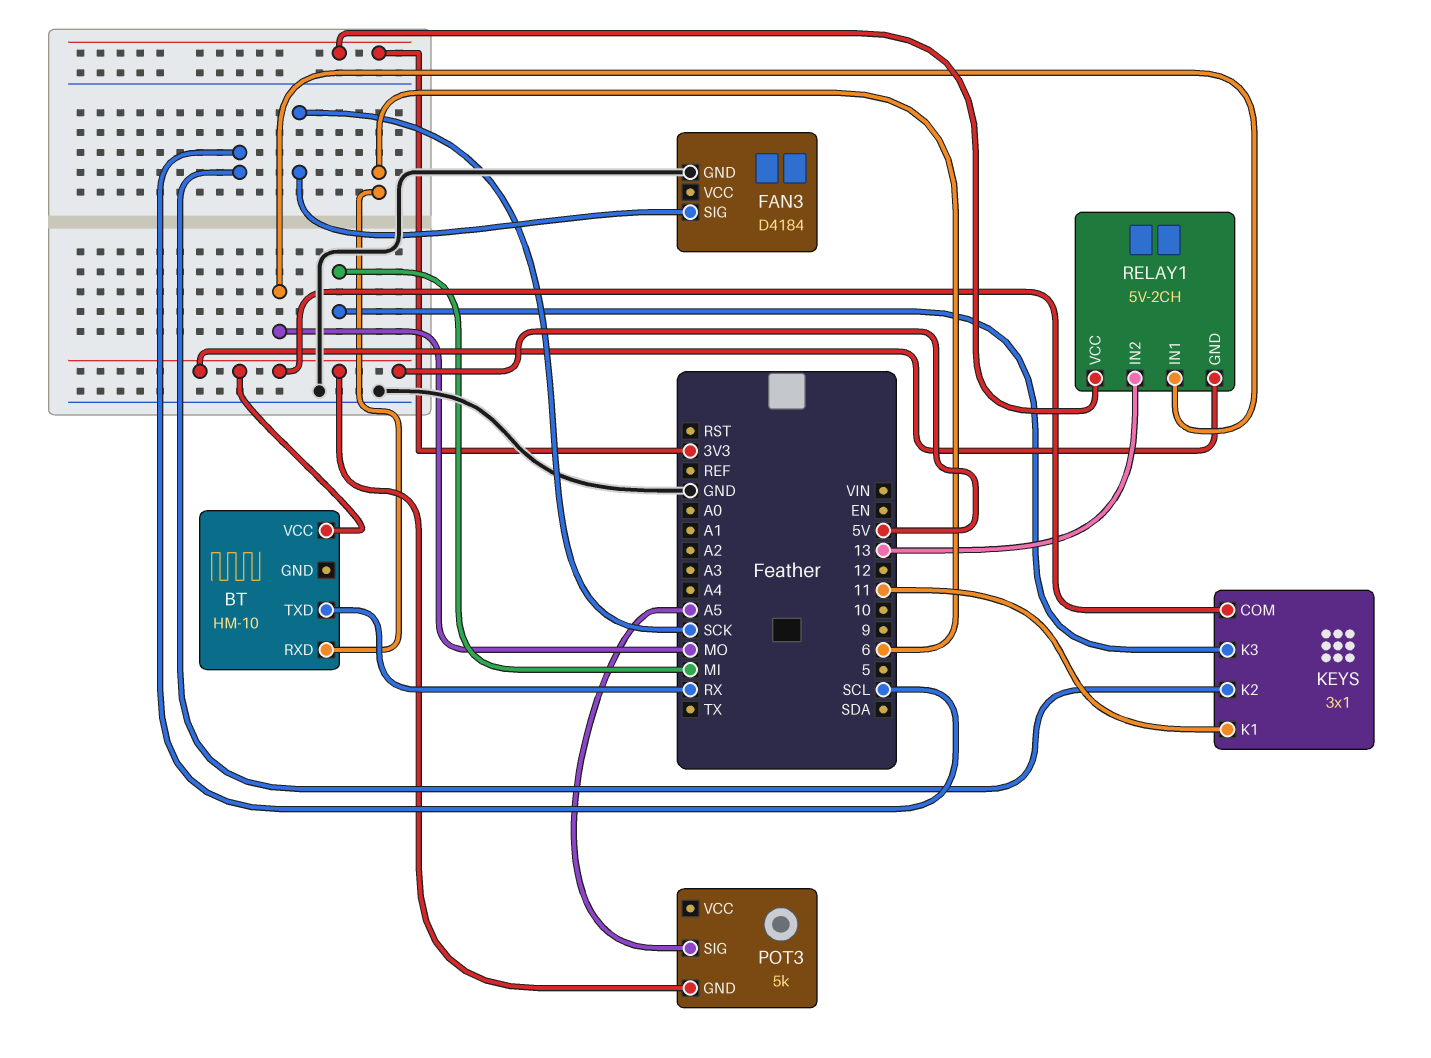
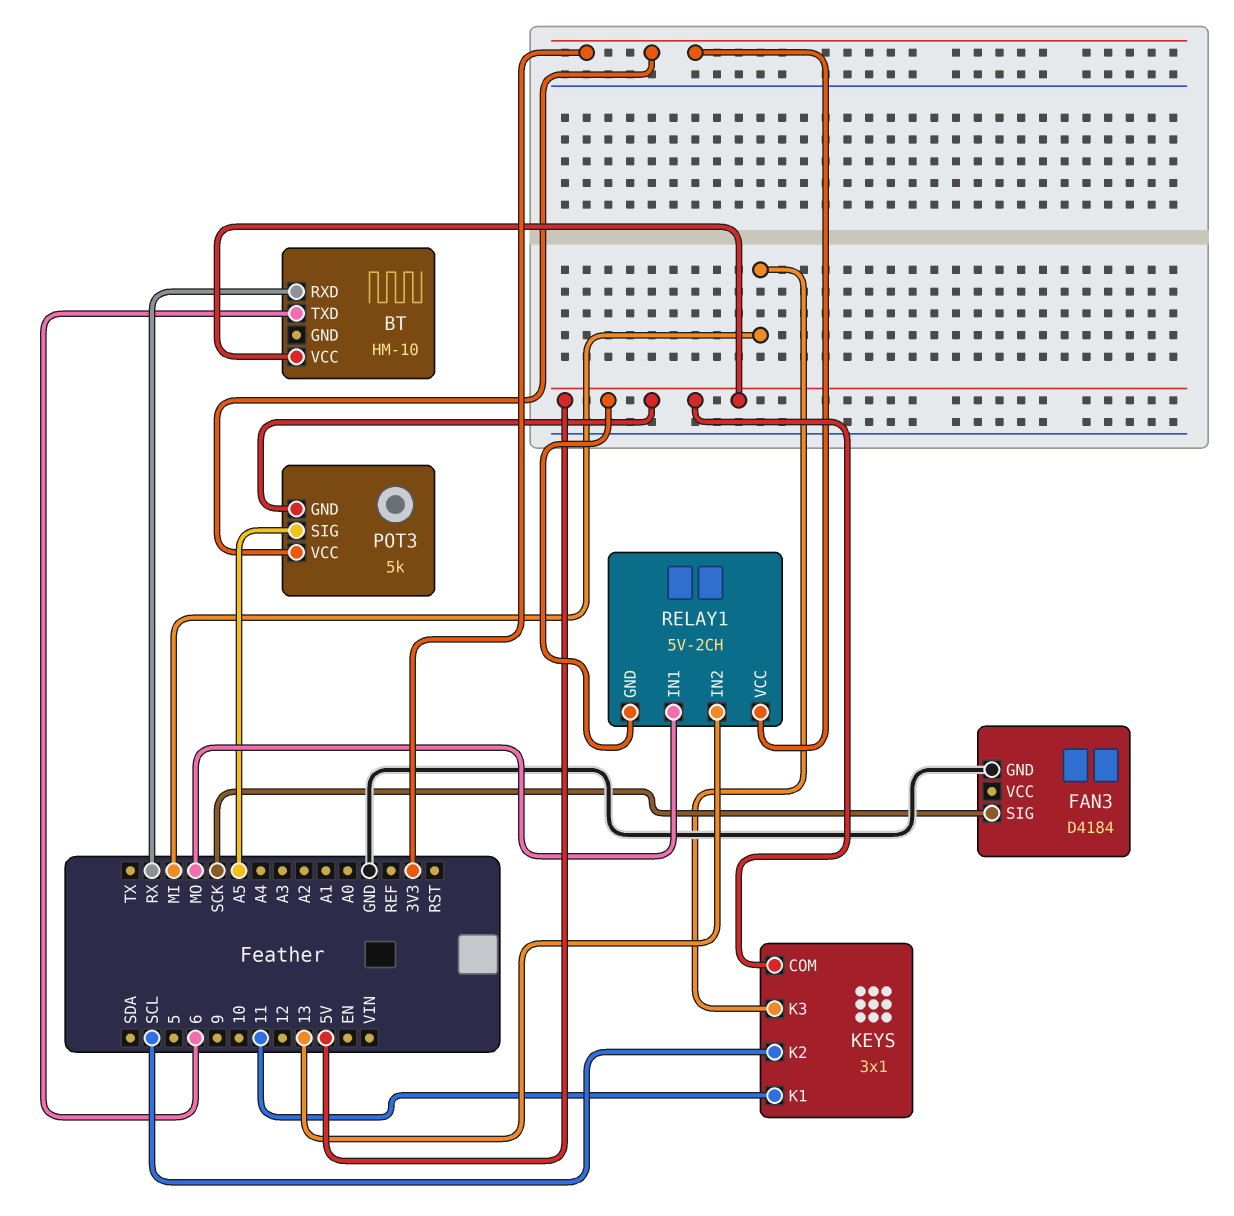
BT pin RXD: 6 -> RX
BT pin TXD: RX -> 6
POT3 pin VCC: none -> 3V3

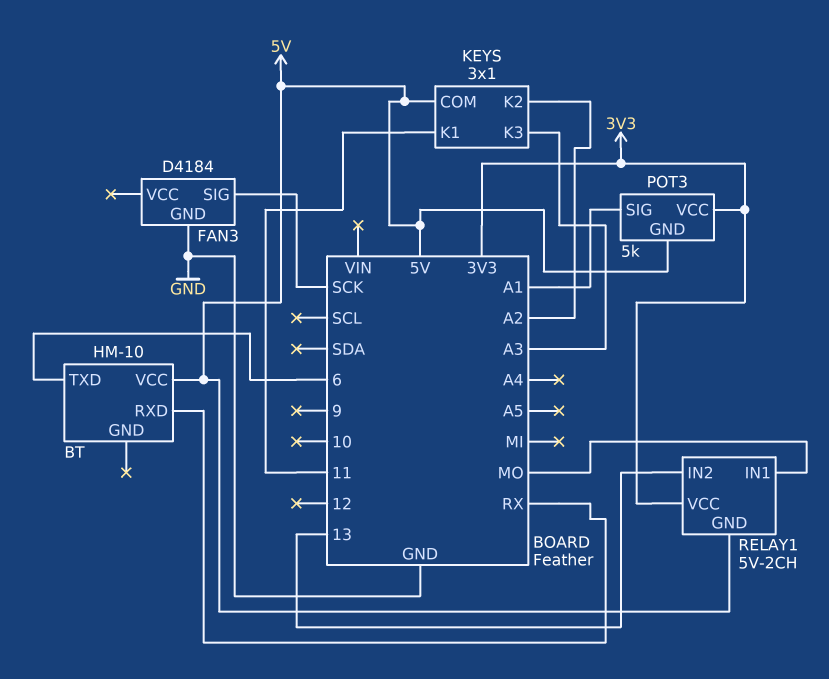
KEYS pin K2: SCL -> A2
KEYS pin K3: MI -> A3
POT3 pin SIG: A5 -> A1

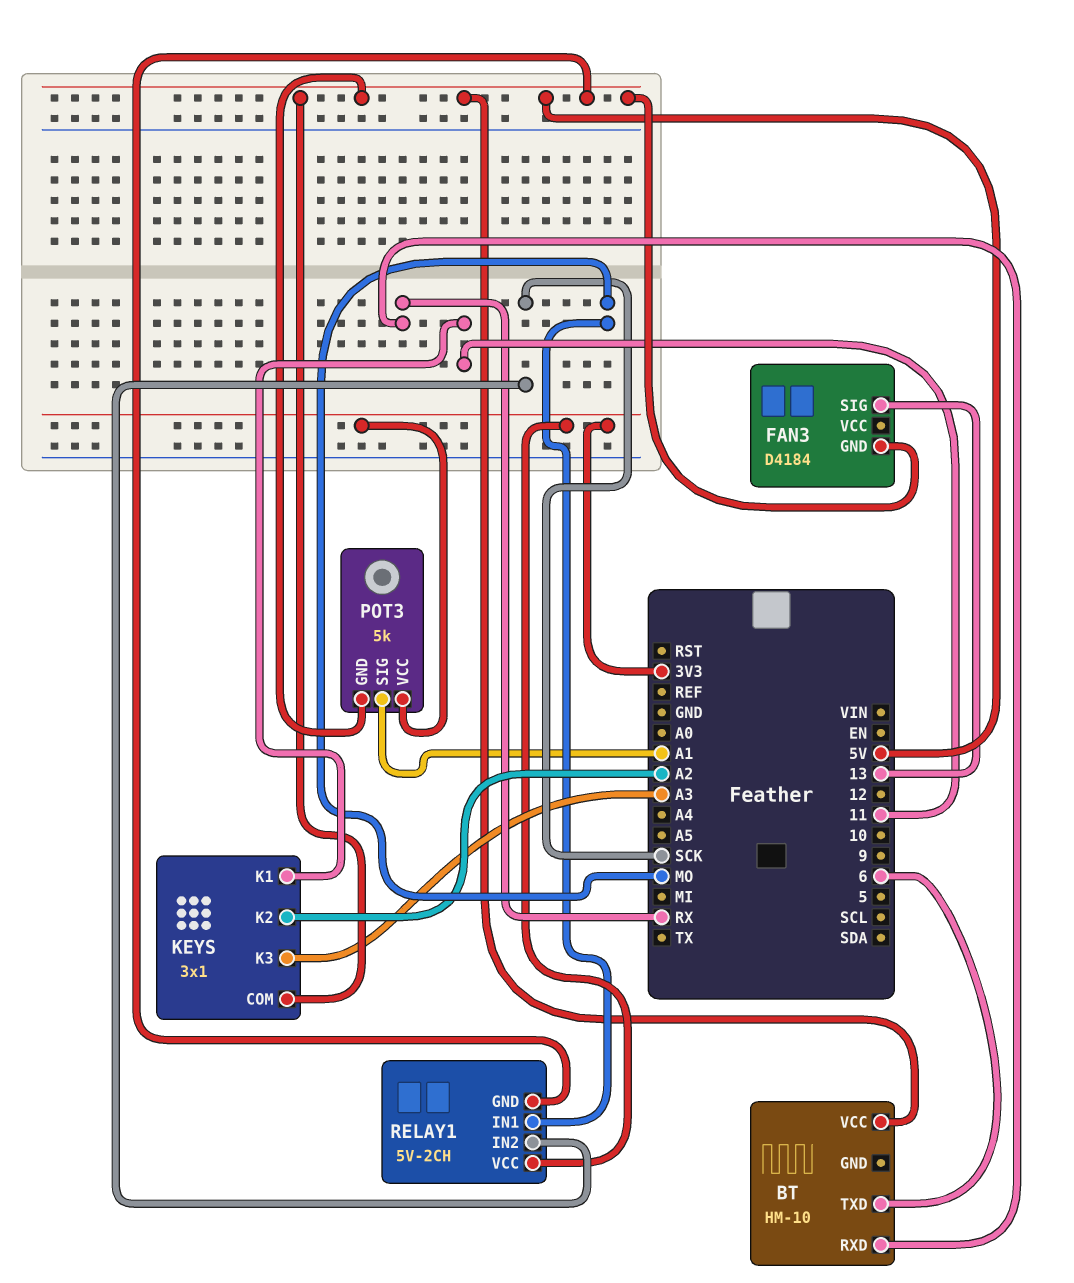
FAN3 pin GND: GND -> 5V
FAN3 pin SIG: SCK -> 13
RELAY1 pin IN2: 13 -> SCK

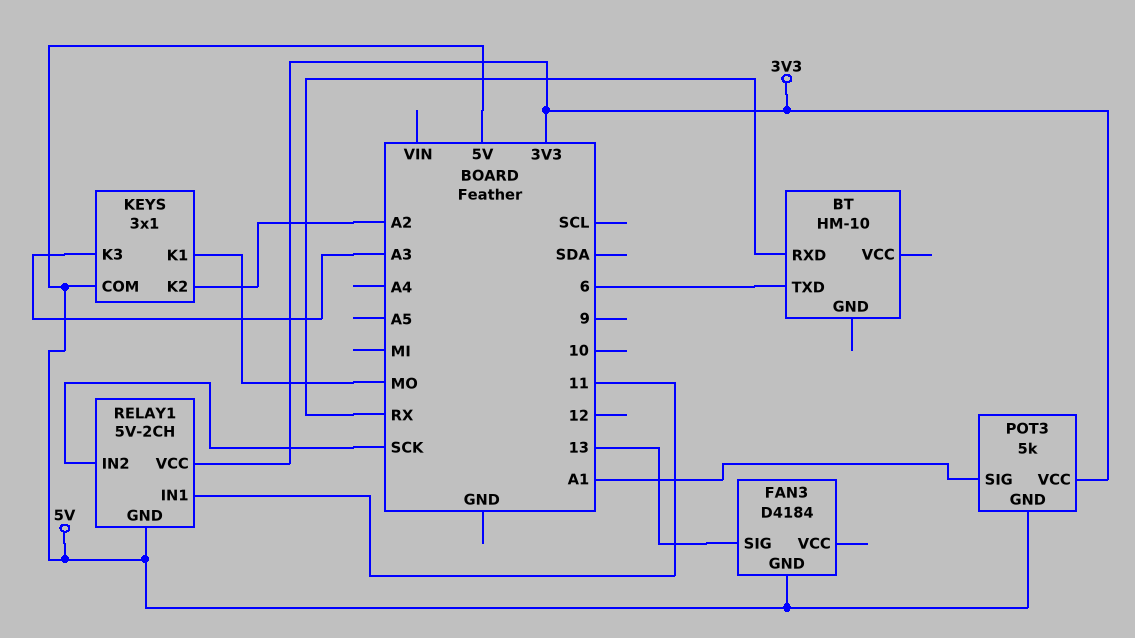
BT pin VCC: 5V -> none
KEYS pin K1: 11 -> MO
RELAY1 pin IN1: MO -> 11

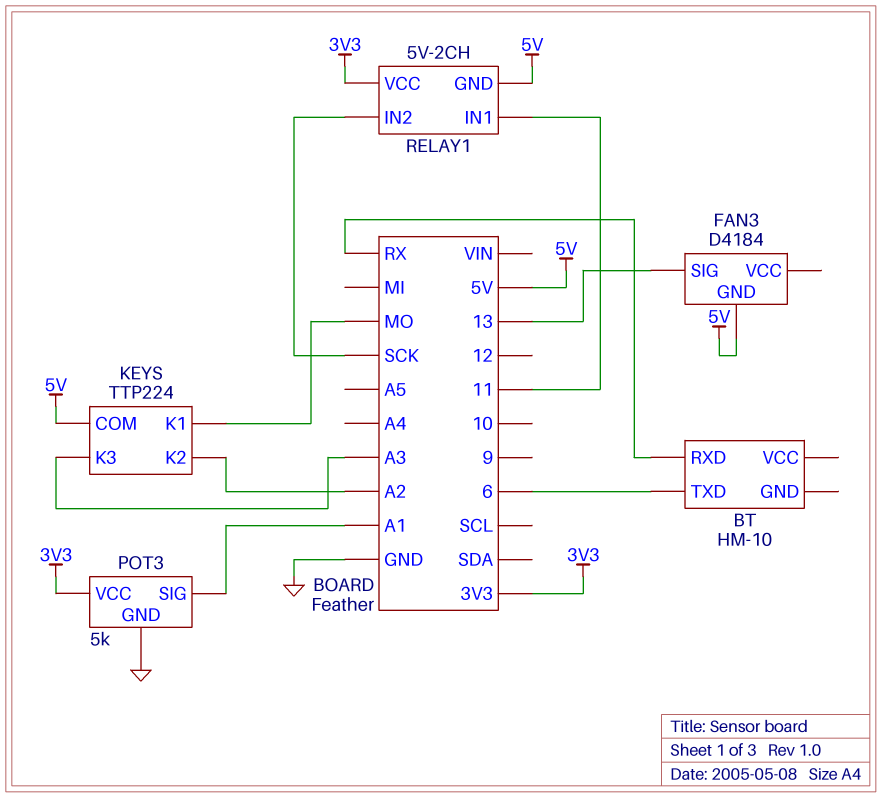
KEYS: 3x1 -> TTP224
POT3 pin GND: 5V -> GND

